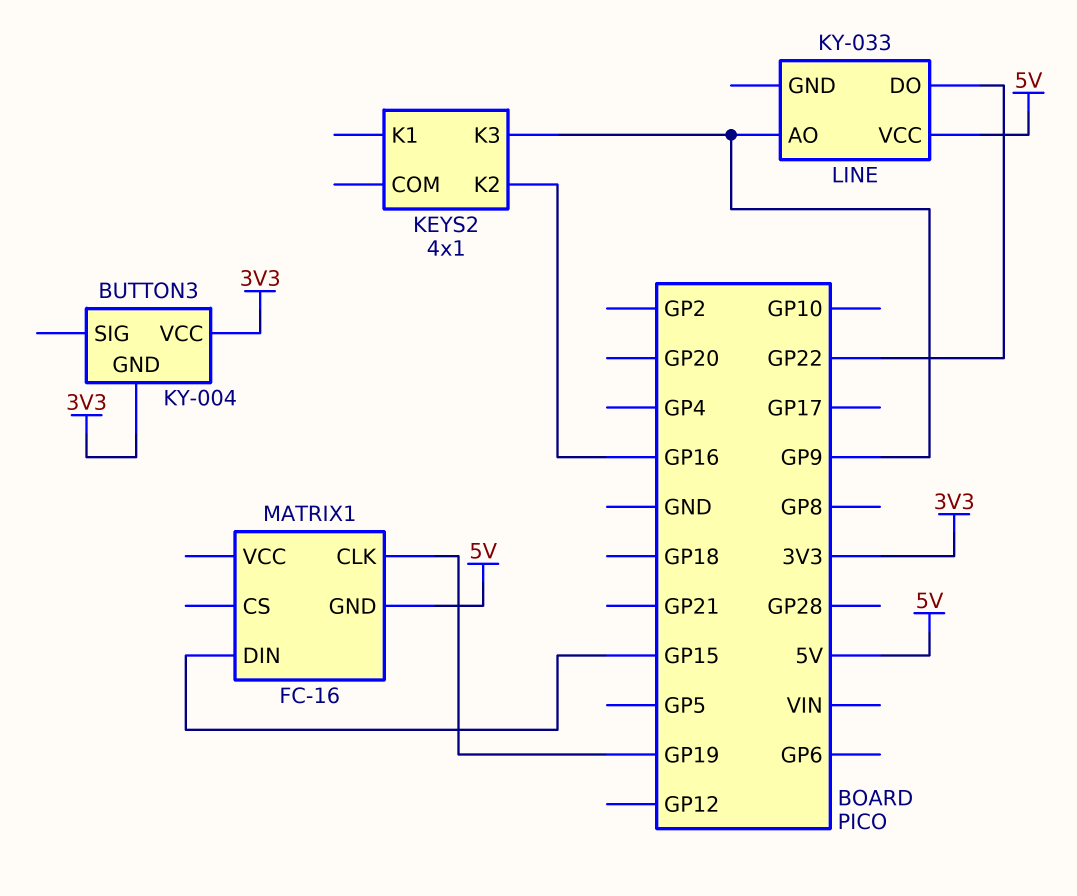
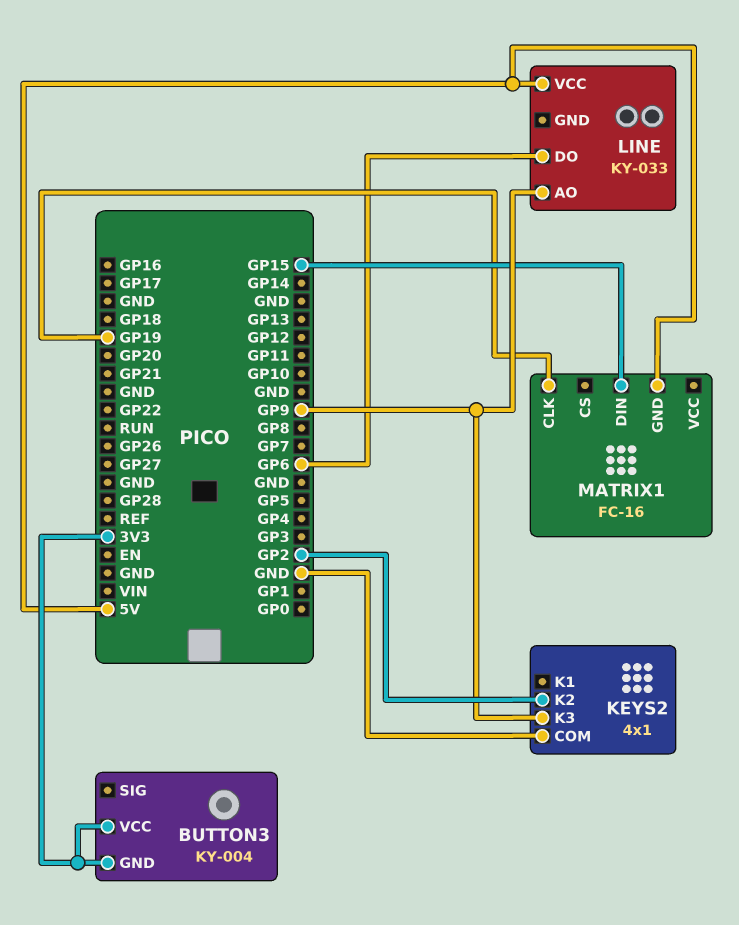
KEYS2 pin COM: none -> GND
KEYS2 pin K2: GP16 -> GP2
LINE pin DO: GP22 -> GP6

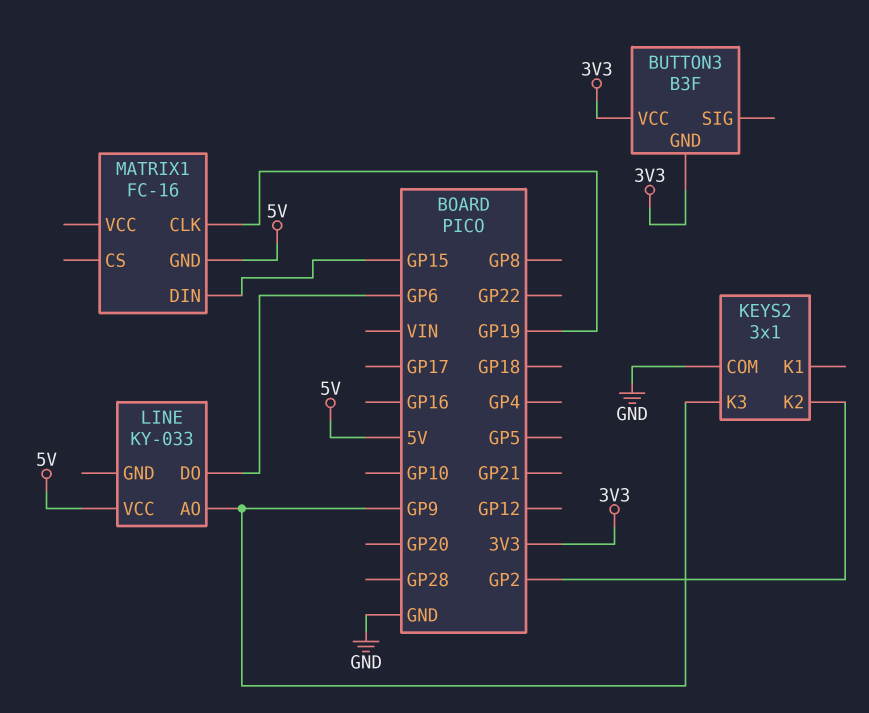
BUTTON3: KY-004 -> B3F
KEYS2: 4x1 -> 3x1

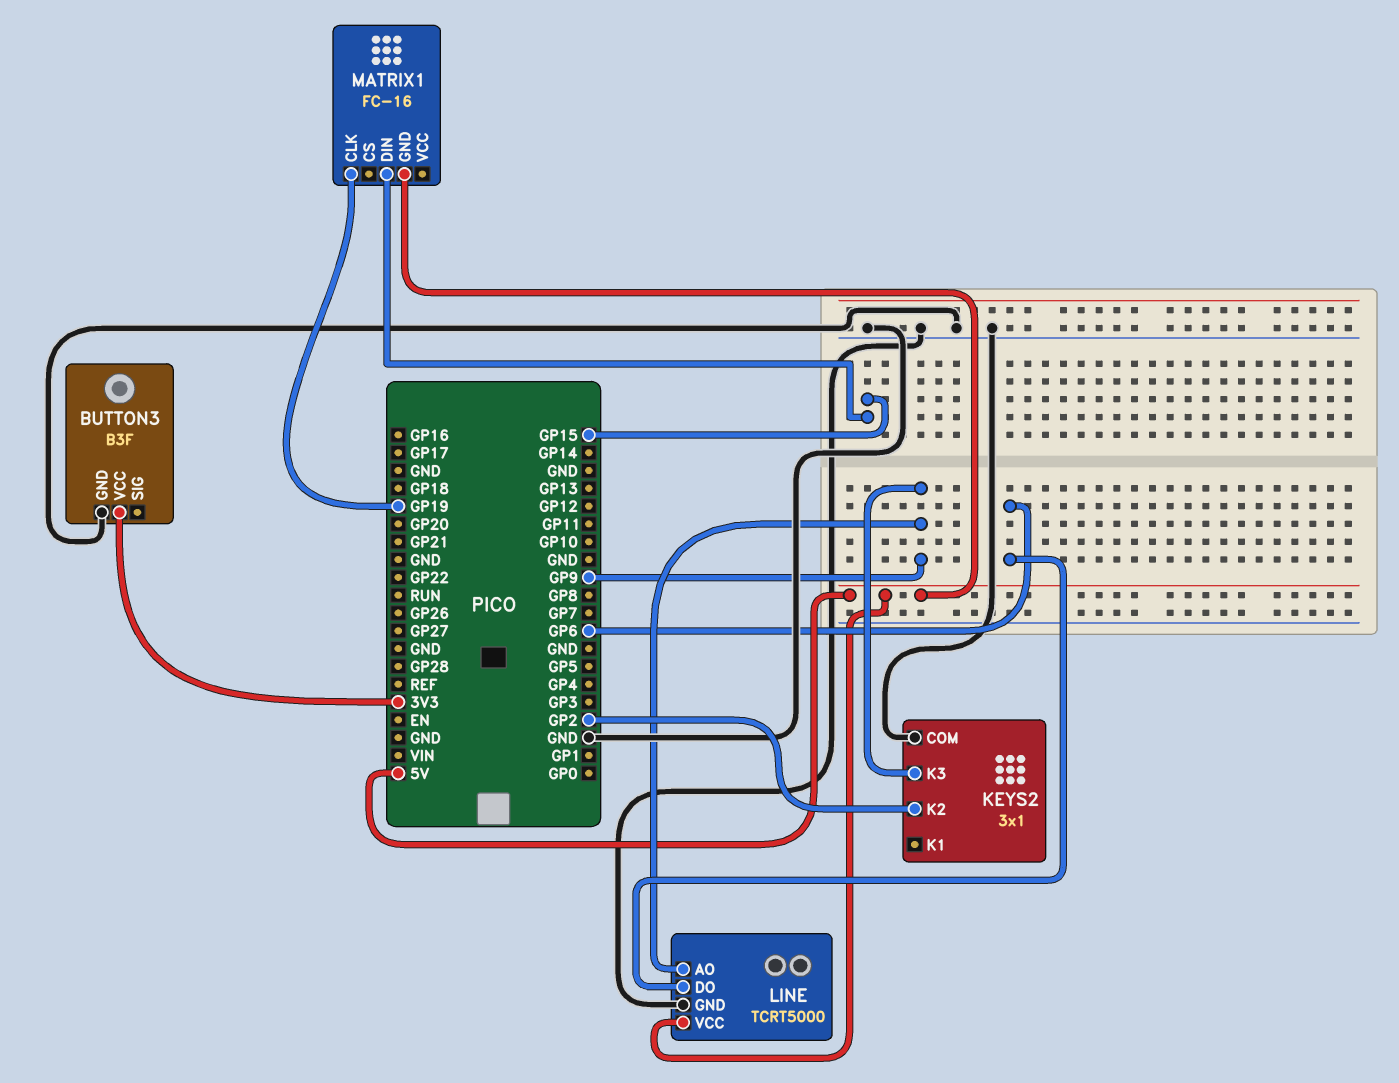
BUTTON3 pin GND: 3V3 -> GND
LINE: KY-033 -> TCRT5000
LINE pin GND: none -> GND

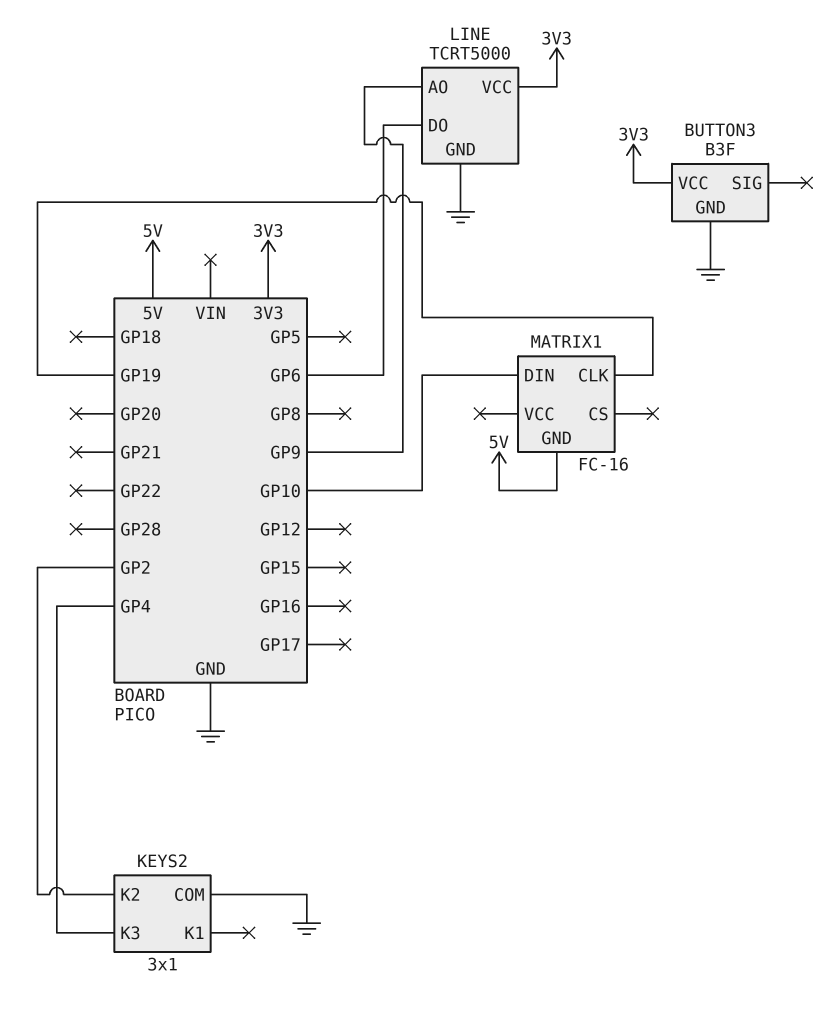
KEYS2 pin K3: GP9 -> GP4
LINE pin VCC: 5V -> 3V3
MATRIX1 pin DIN: GP15 -> GP10

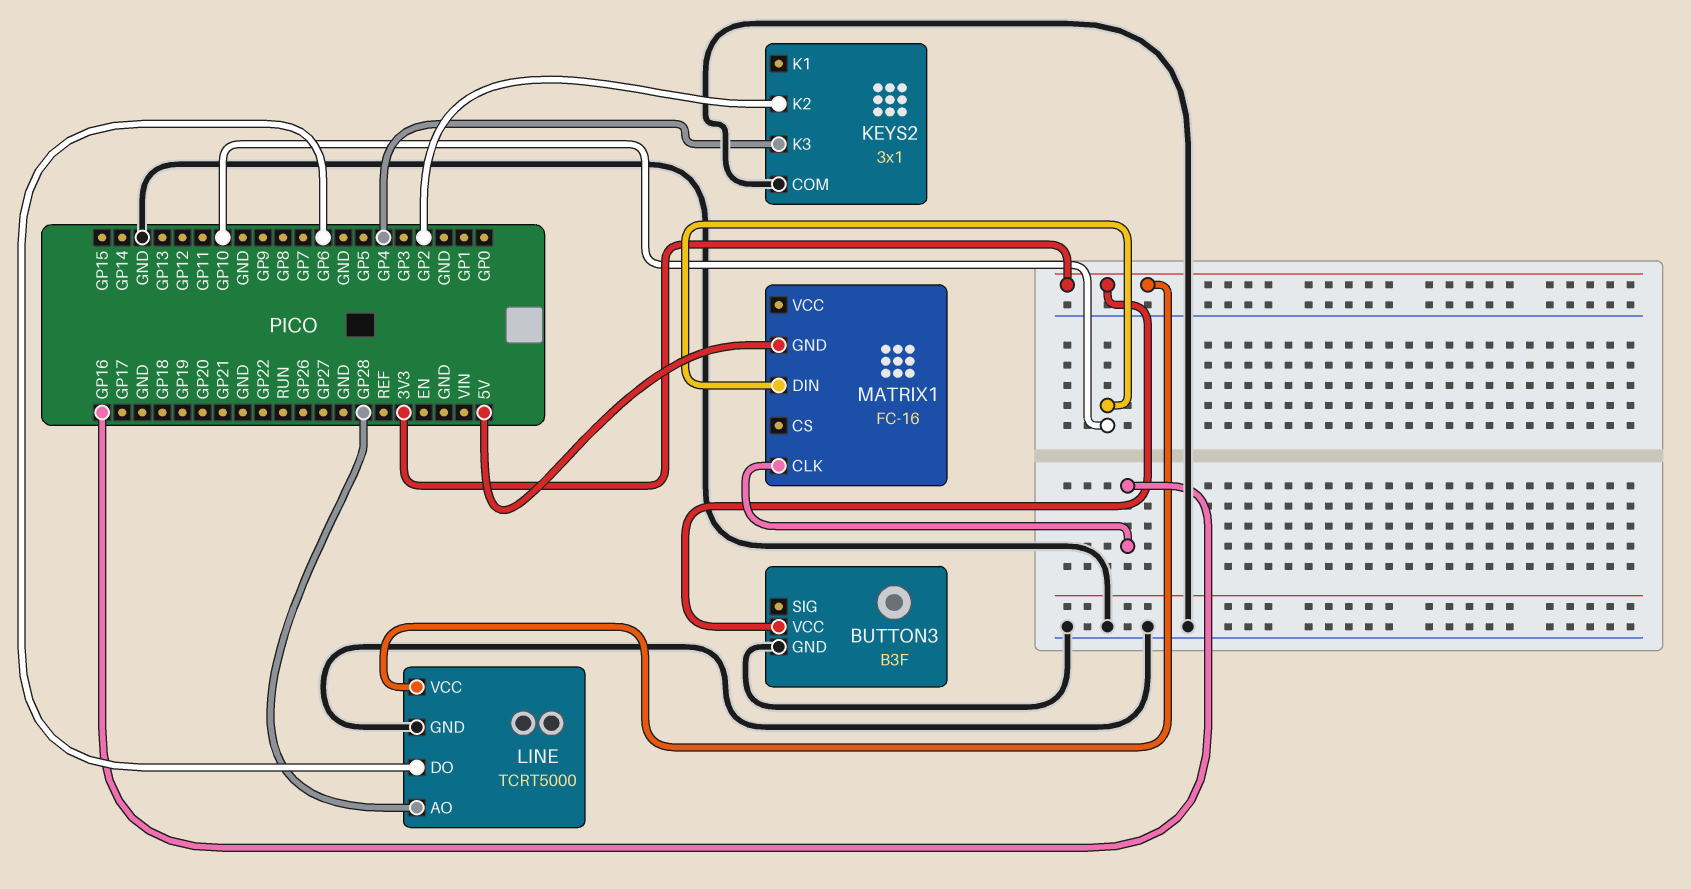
LINE pin AO: GP9 -> GP28
MATRIX1 pin CLK: GP19 -> GP16

